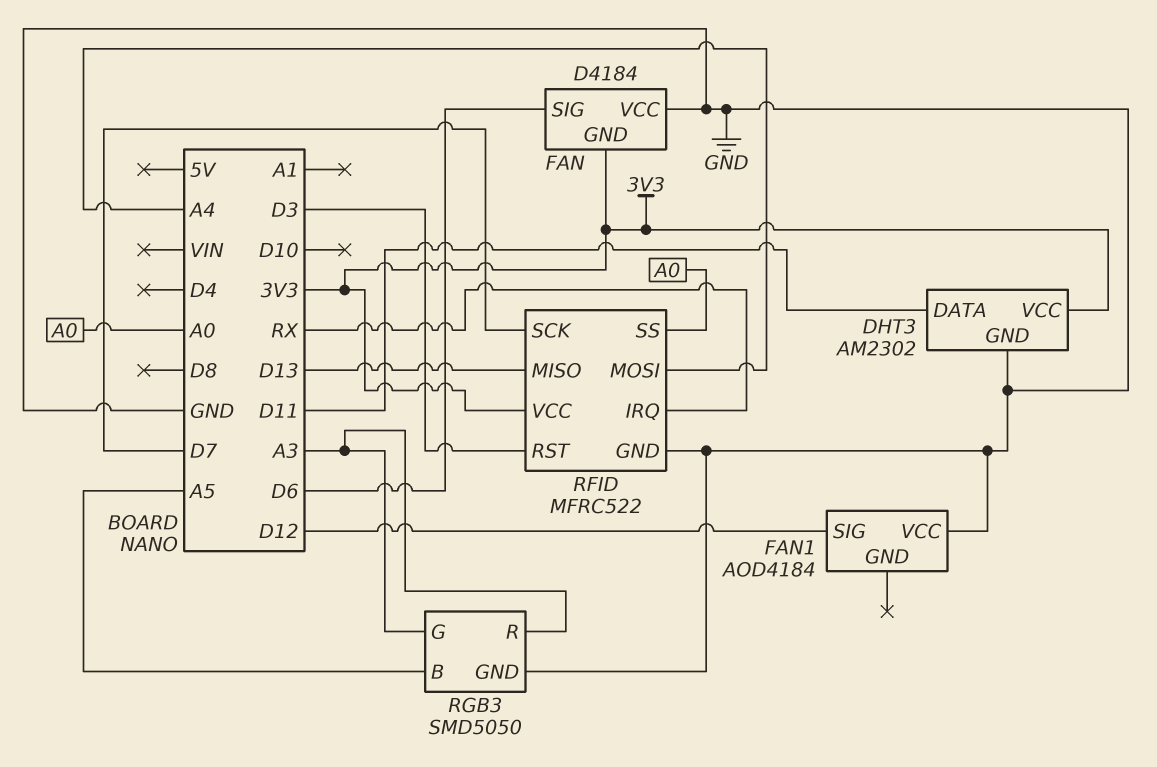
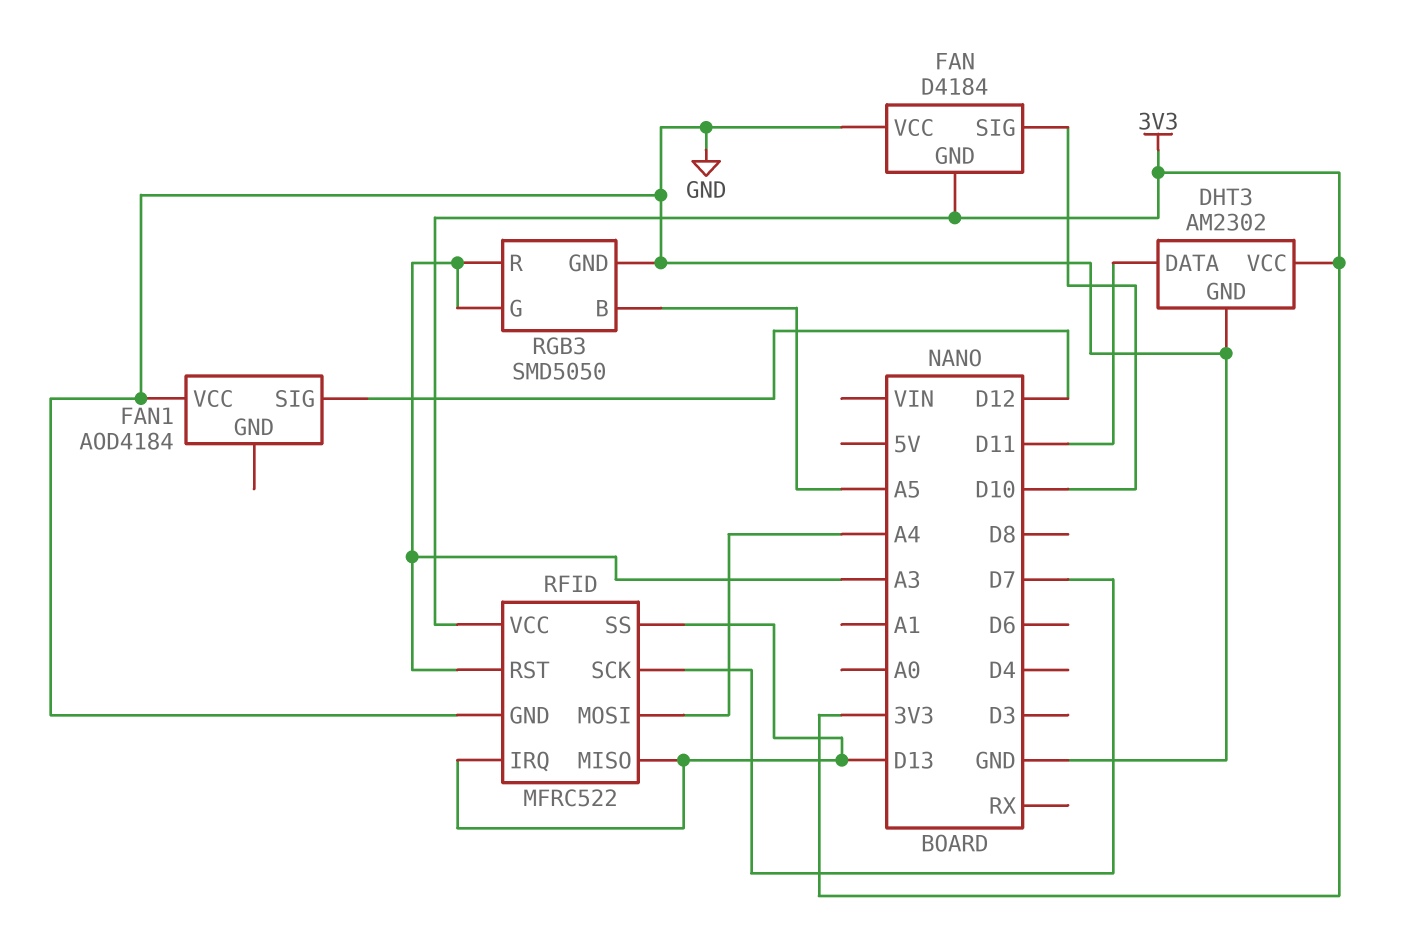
FAN pin SIG: D6 -> D10
RFID pin IRQ: RX -> D13
RFID pin RST: D3 -> A3
RFID pin SS: A0 -> D13

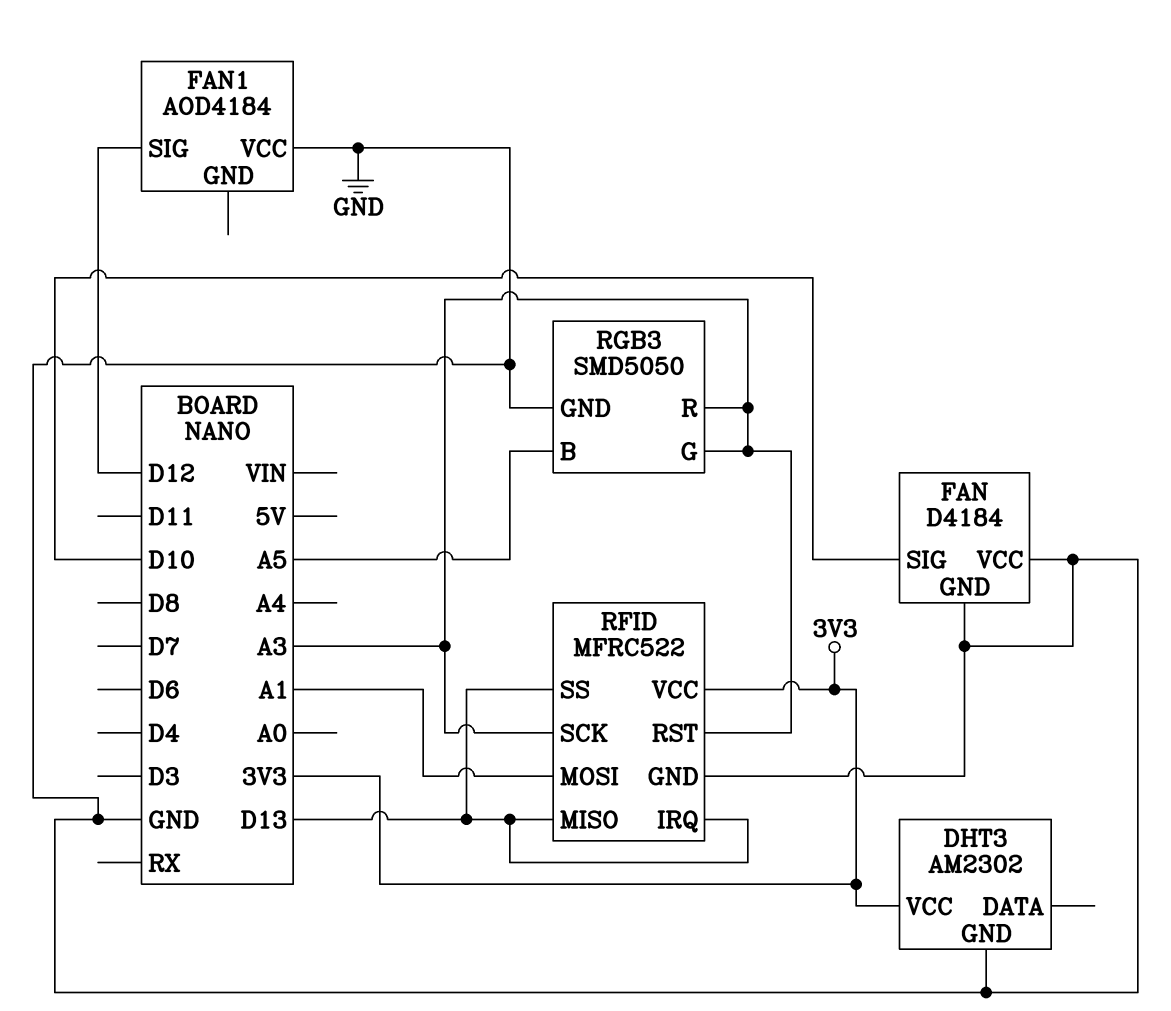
DHT3 pin DATA: D11 -> none
FAN pin GND: 3V3 -> GND
RFID pin MOSI: A4 -> A1
RFID pin SCK: D7 -> A3

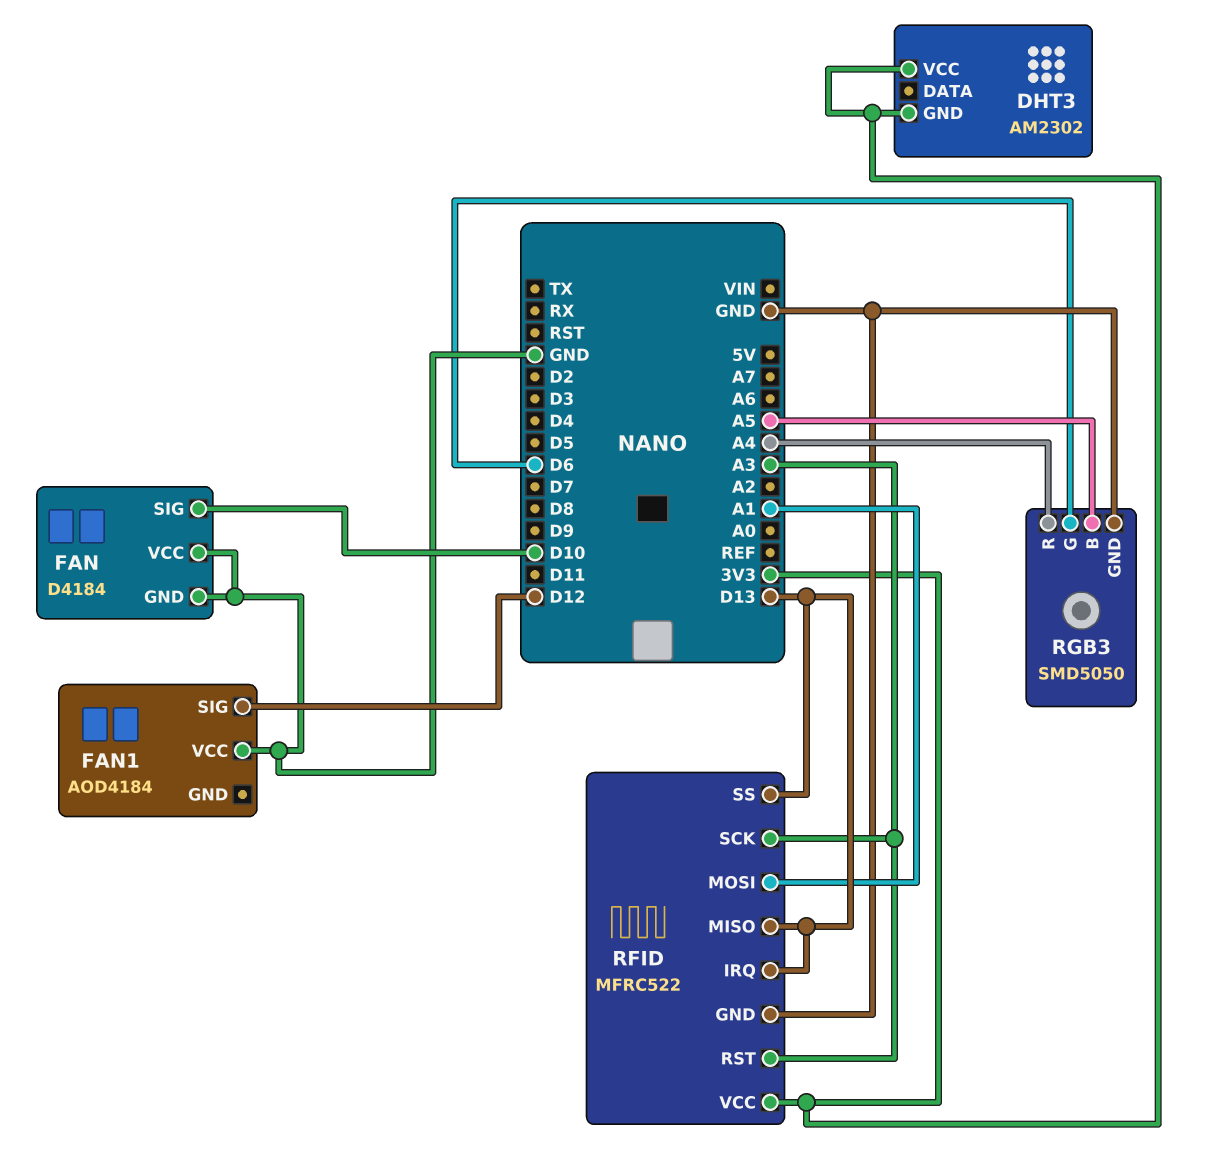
DHT3 pin GND: GND -> 3V3
RGB3 pin G: A3 -> D6
RGB3 pin R: A3 -> A4

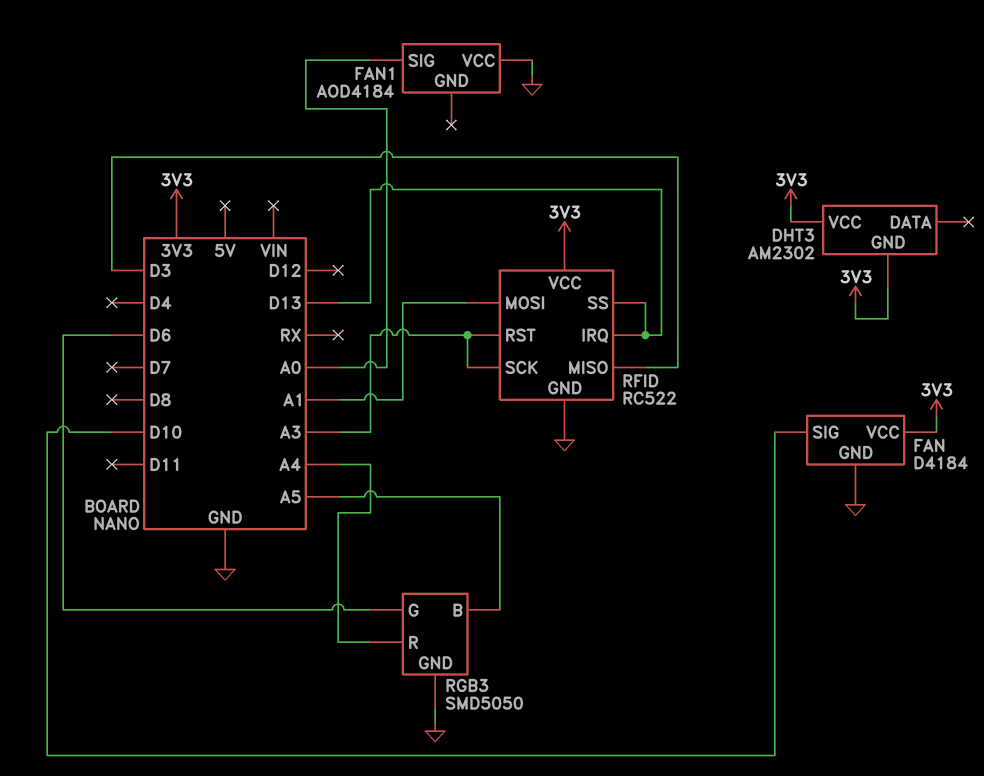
FAN pin VCC: GND -> 3V3
FAN1 pin SIG: D12 -> A0
RFID: MFRC522 -> RC522
RFID pin MISO: D13 -> D3

